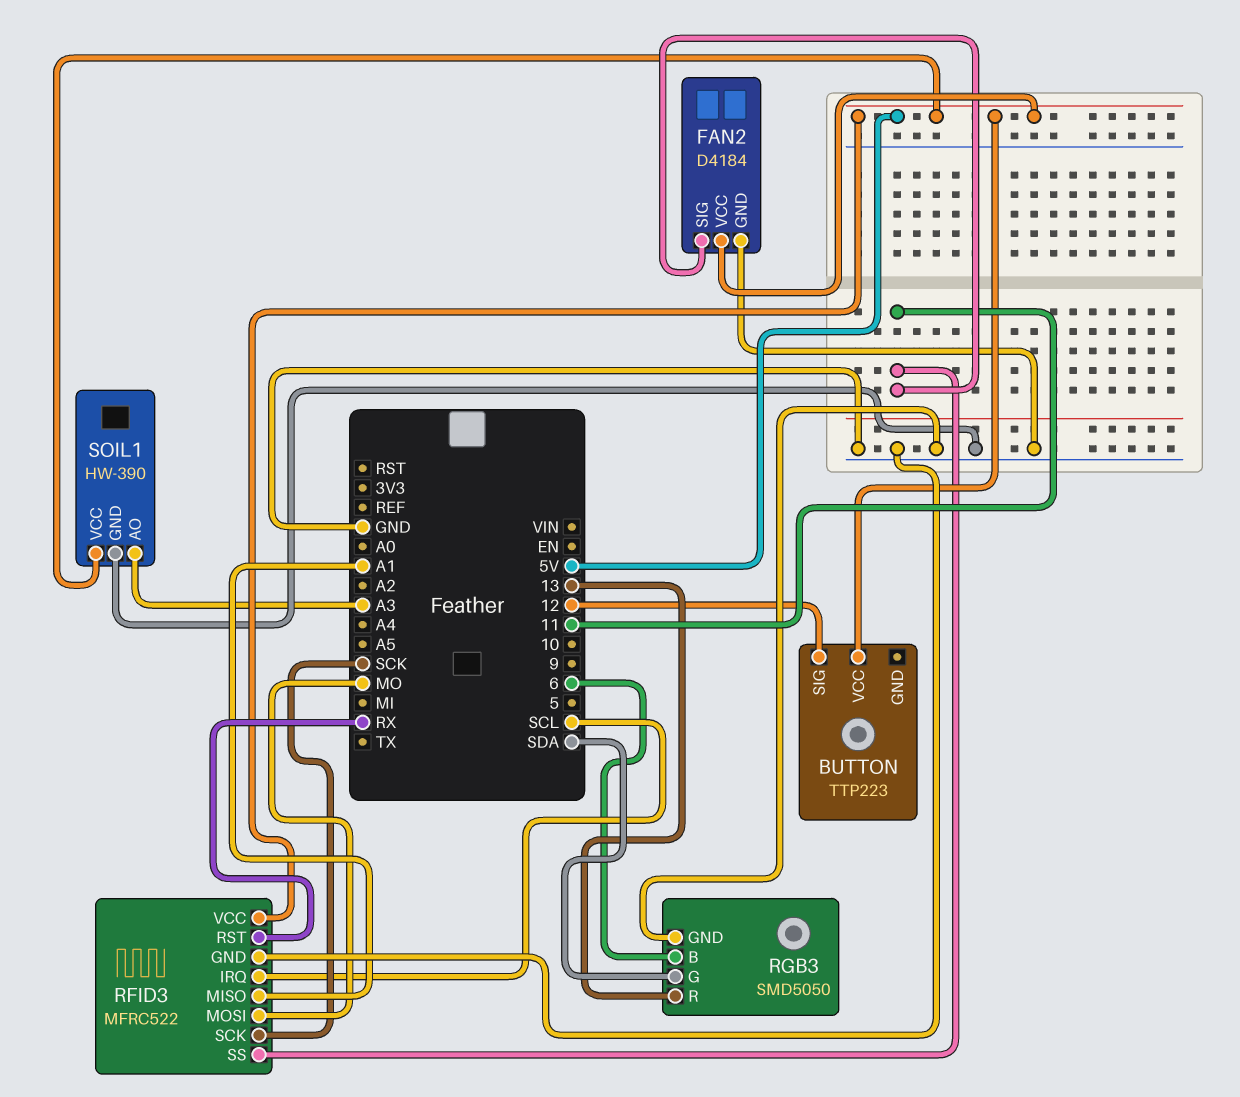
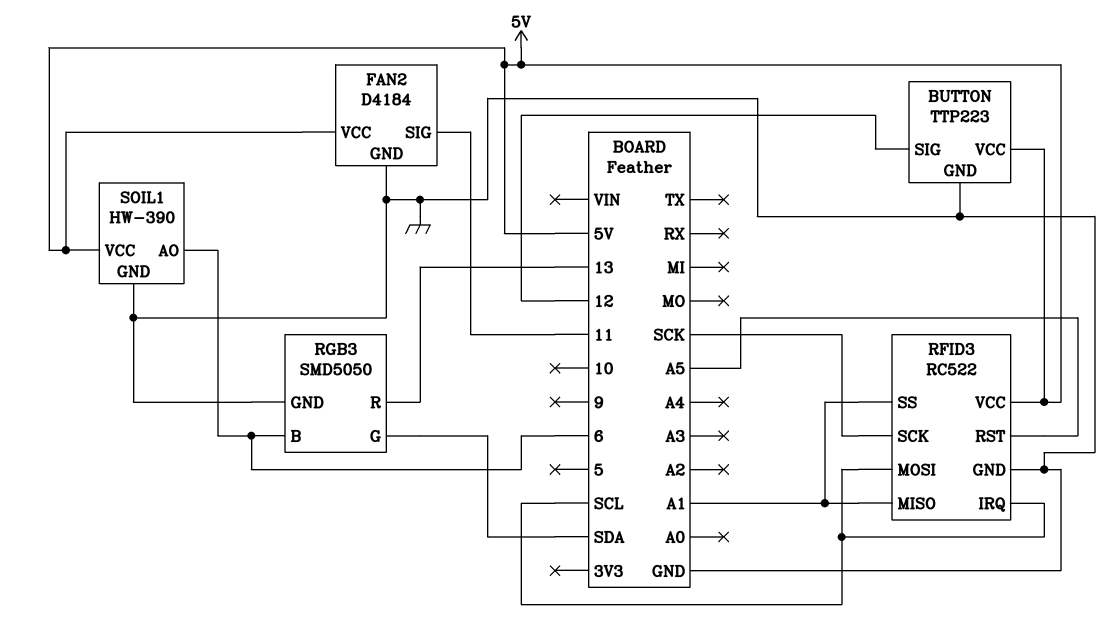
BUTTON pin GND: none -> GND
RFID3: MFRC522 -> RC522
RFID3 pin MOSI: MO -> SCL
RFID3 pin RST: RX -> A5
RFID3 pin SS: 11 -> A1
SOIL1 pin AO: A3 -> 6

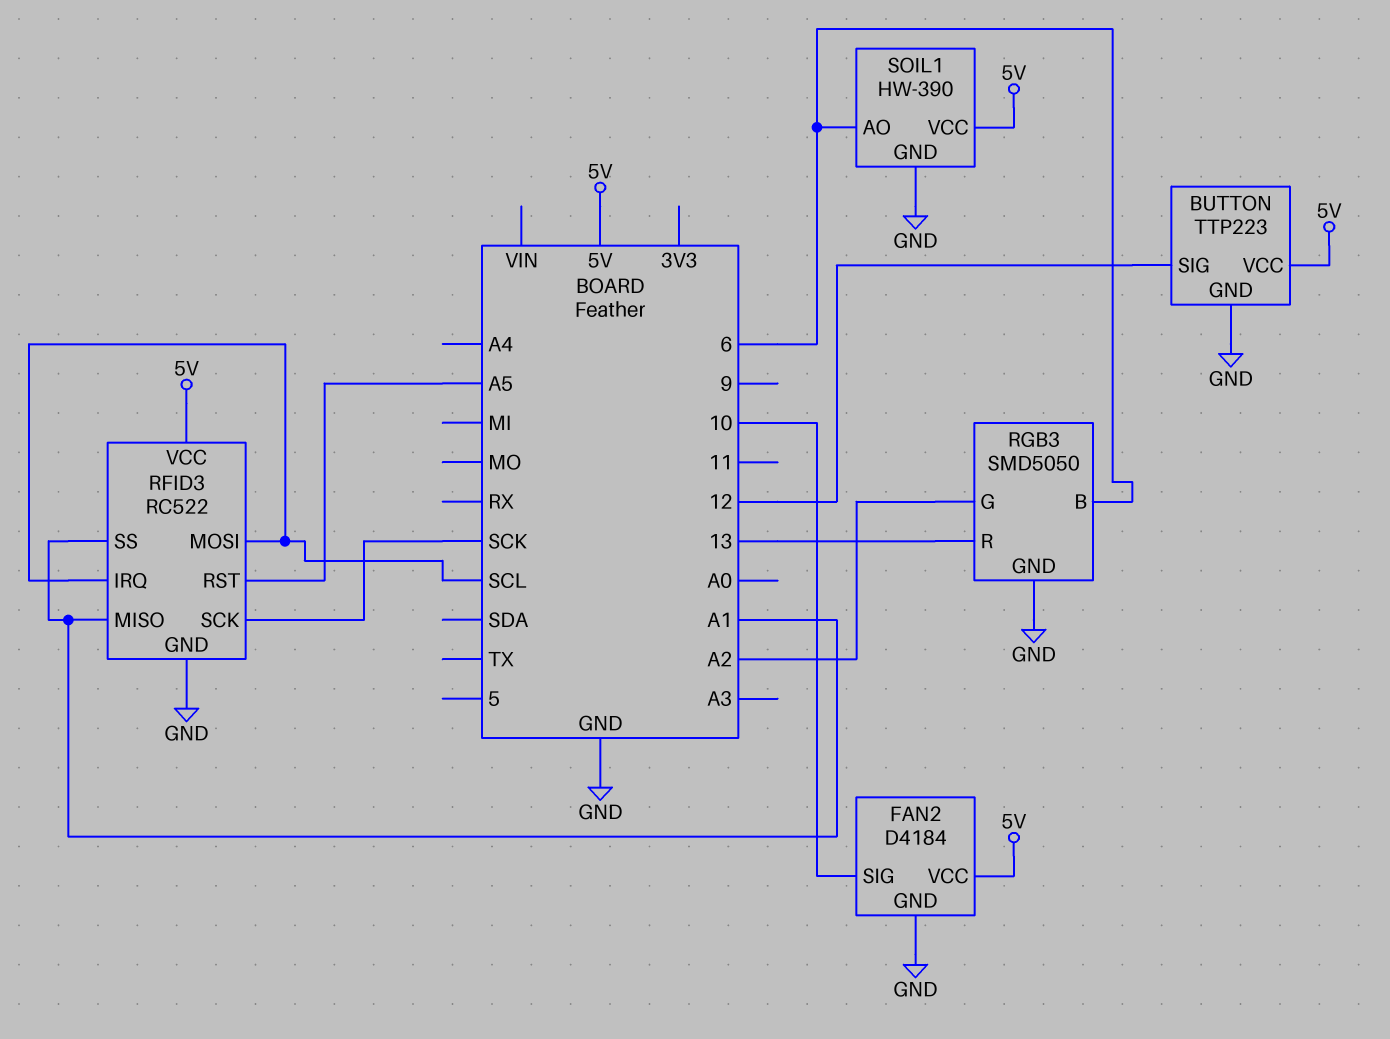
FAN2 pin SIG: 11 -> 10
RGB3 pin G: SDA -> A2

